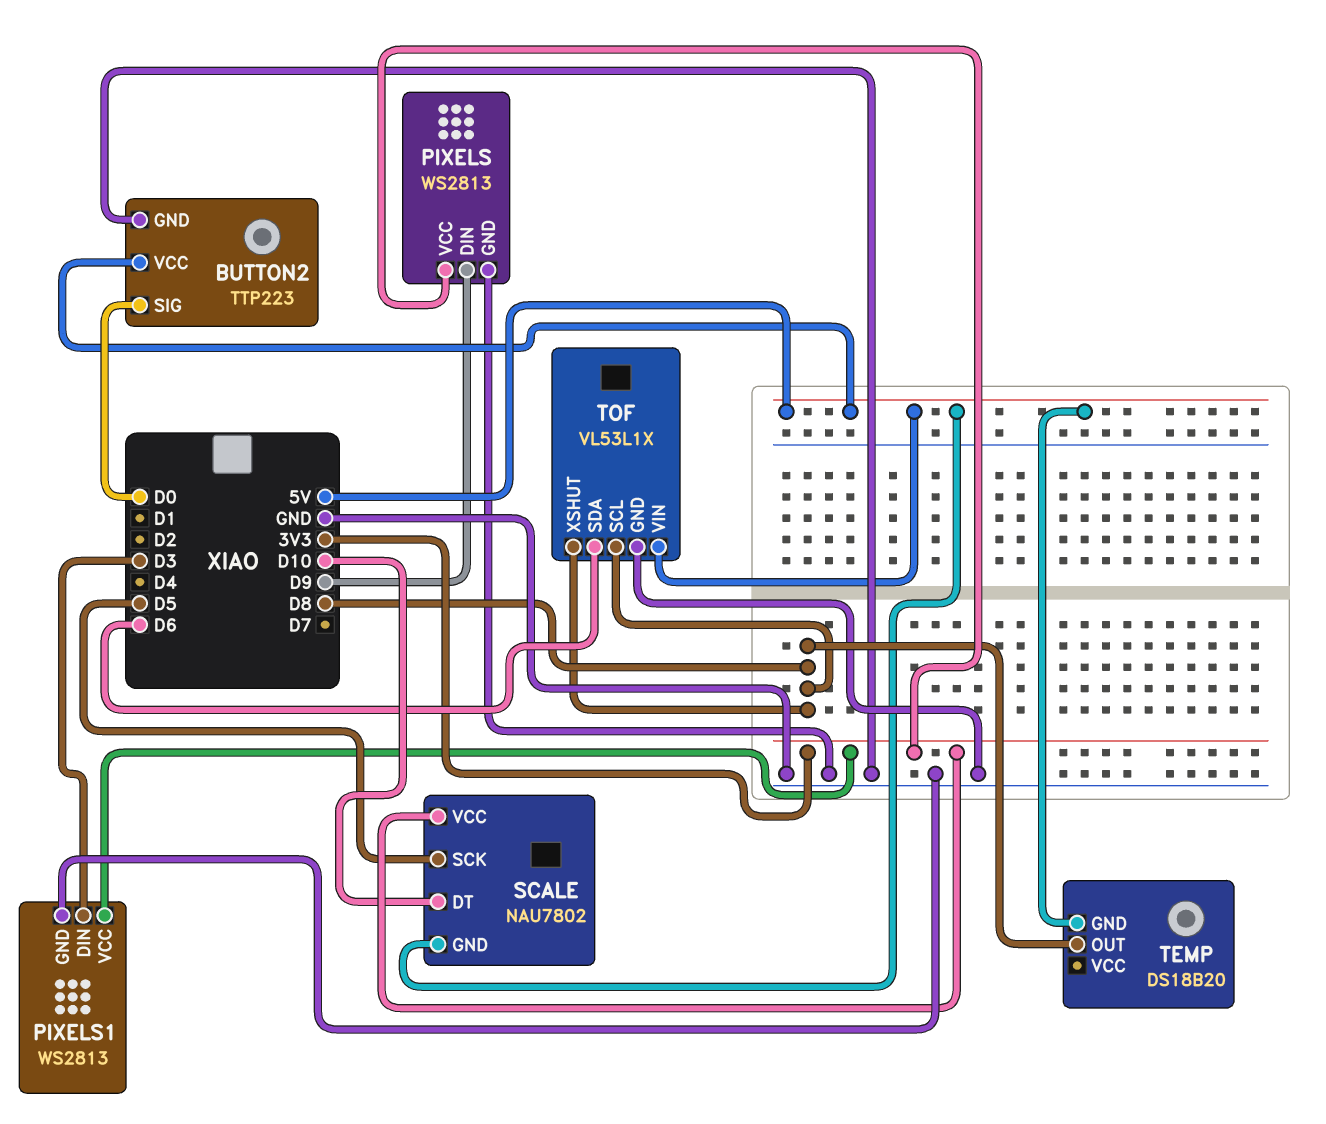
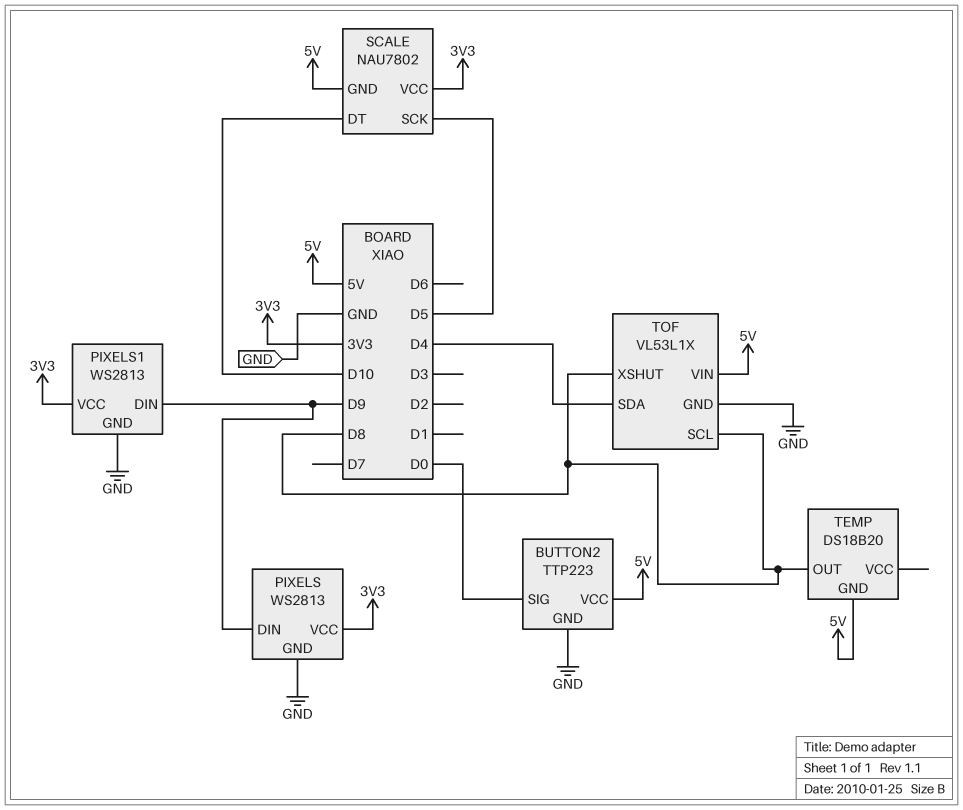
PIXELS1 pin DIN: D3 -> D9
TOF pin SDA: D6 -> D4

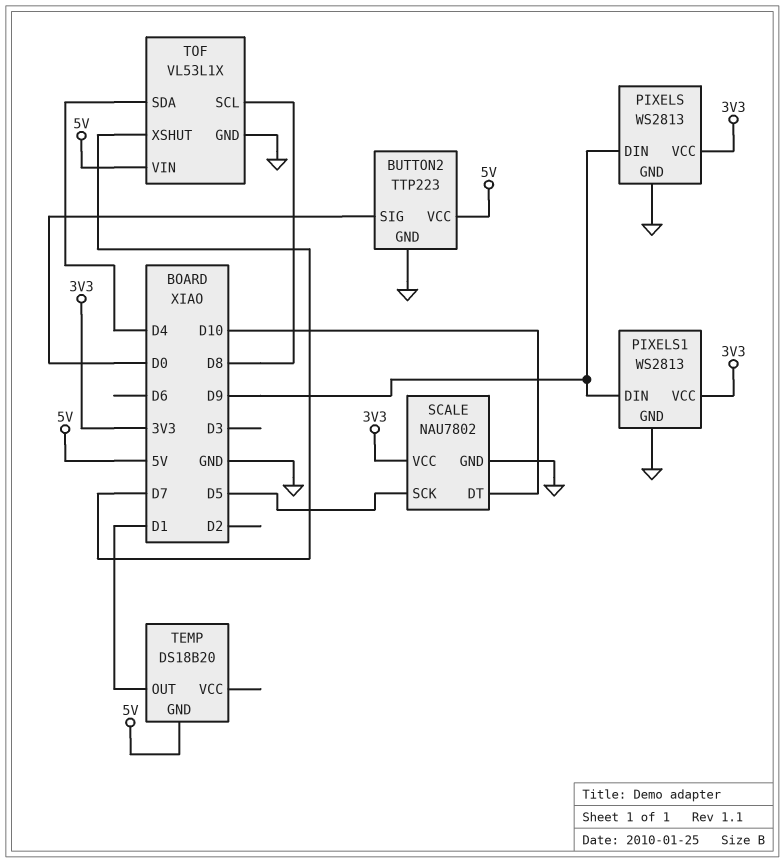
SCALE pin GND: 5V -> GND
TEMP pin OUT: D8 -> D1
TOF pin XSHUT: D8 -> D7

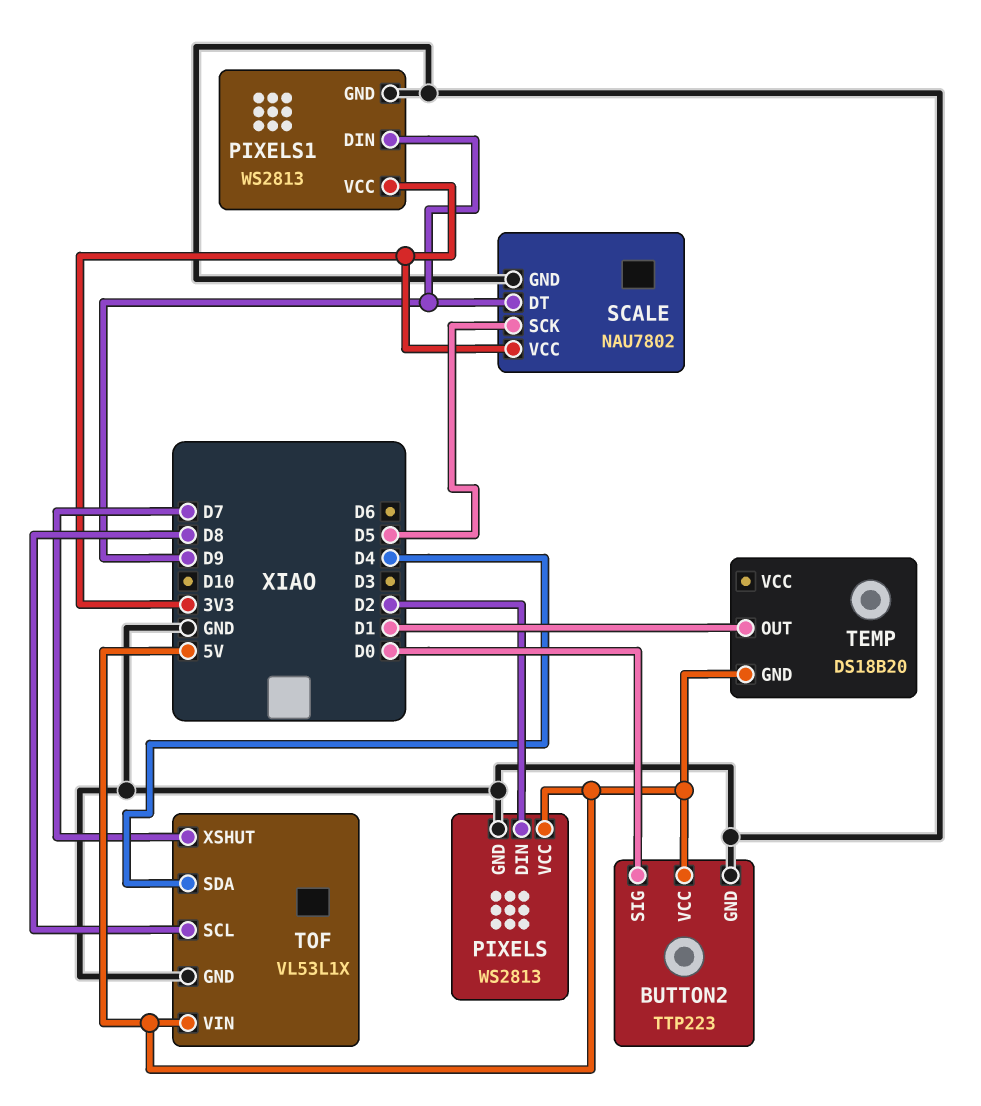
PIXELS pin DIN: D9 -> D2
PIXELS pin VCC: 3V3 -> 5V
SCALE pin DT: D10 -> D9

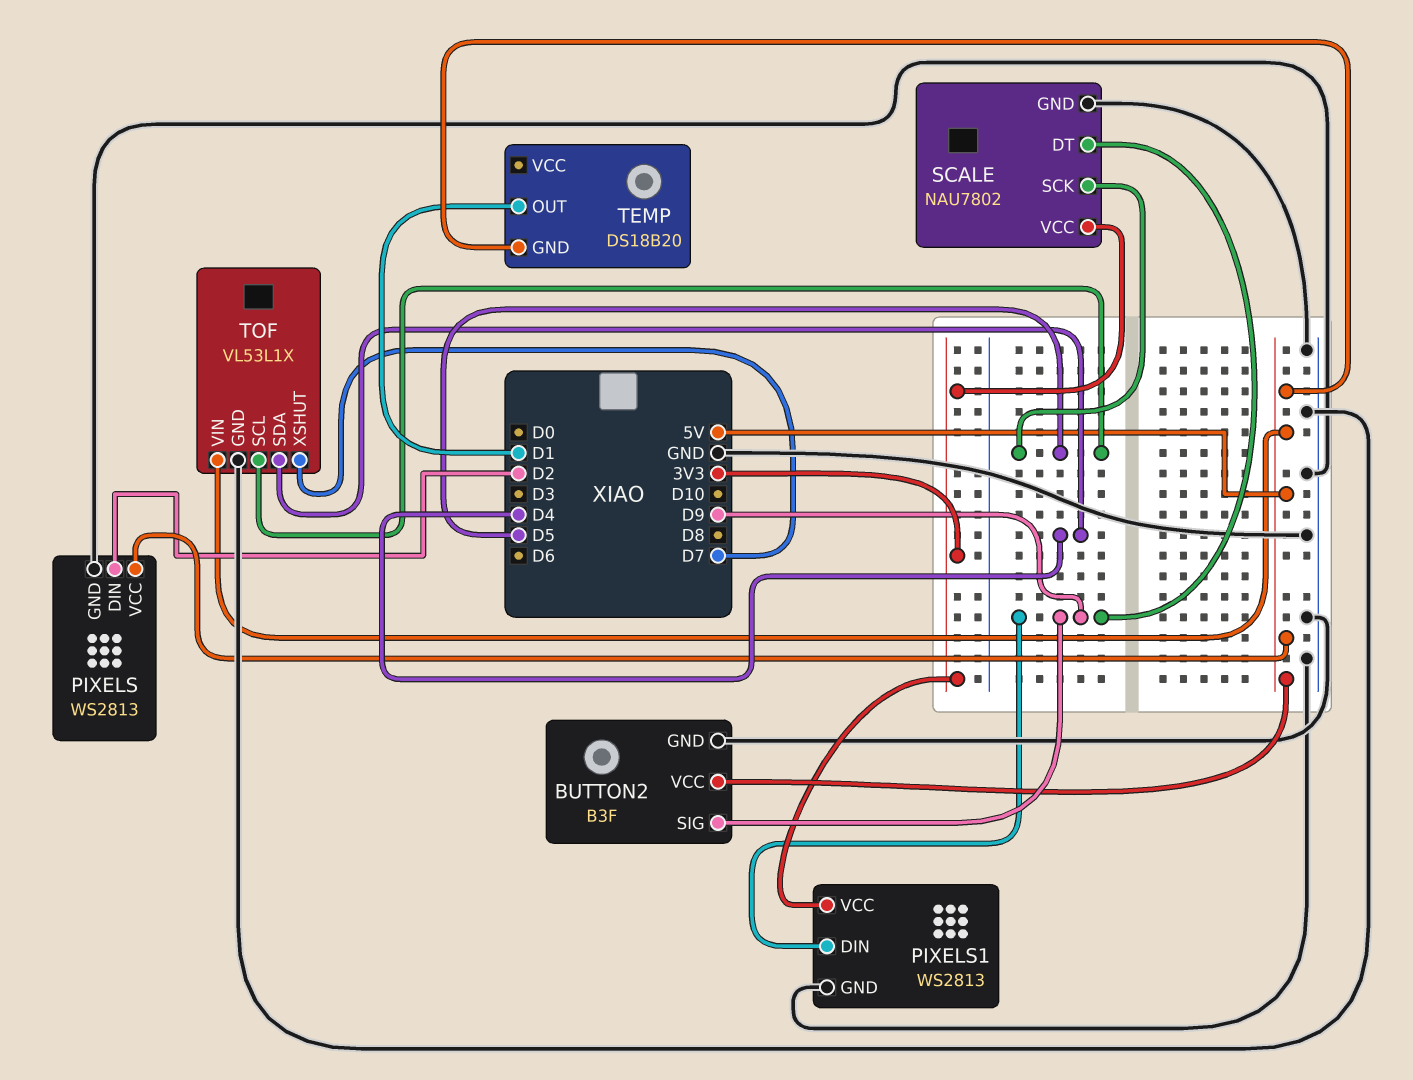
BUTTON2: TTP223 -> B3F
BUTTON2 pin SIG: D0 -> D9
TOF pin SCL: D8 -> D5

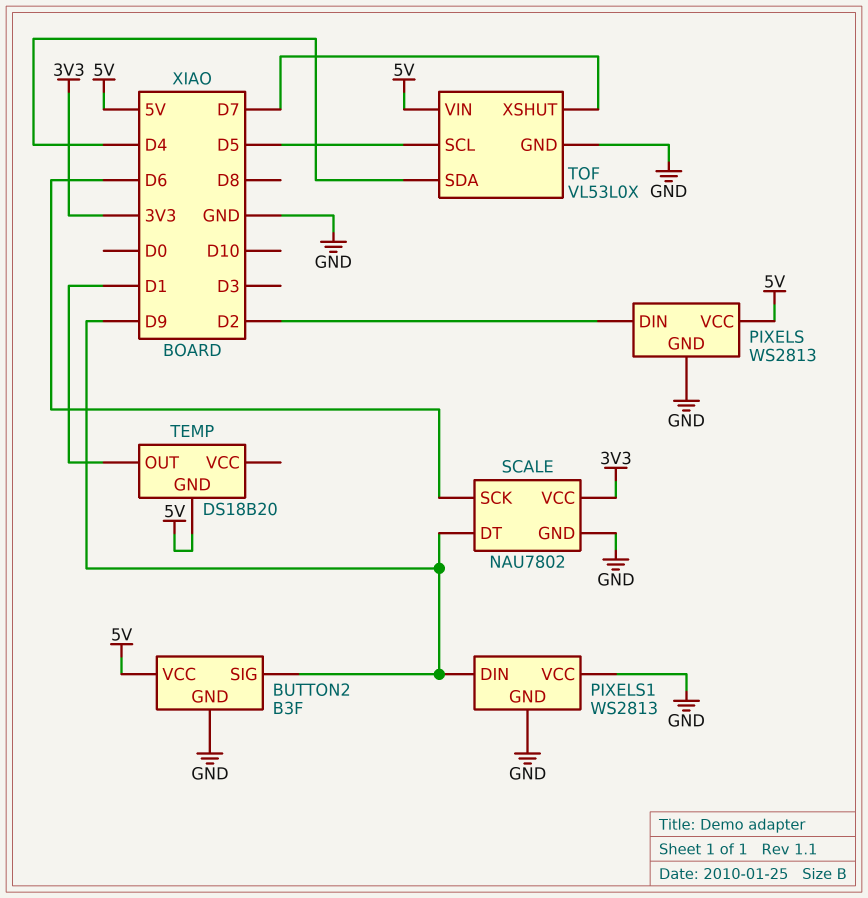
PIXELS1 pin VCC: 3V3 -> GND
SCALE pin SCK: D5 -> D6
TOF: VL53L1X -> VL53L0X

